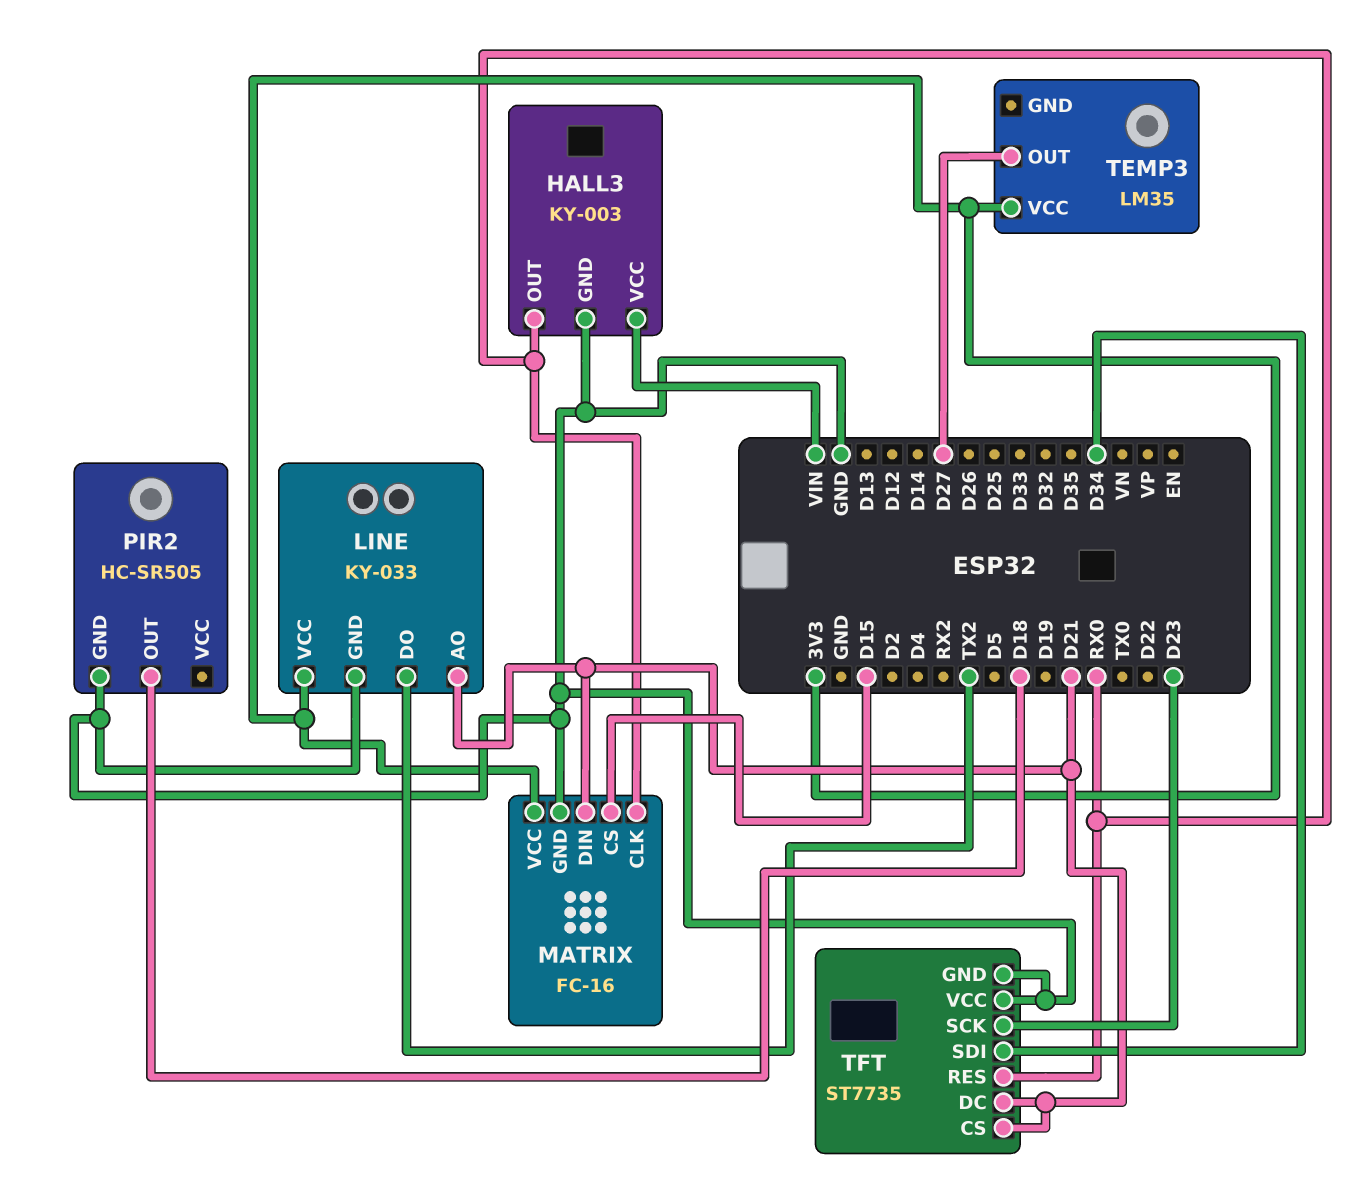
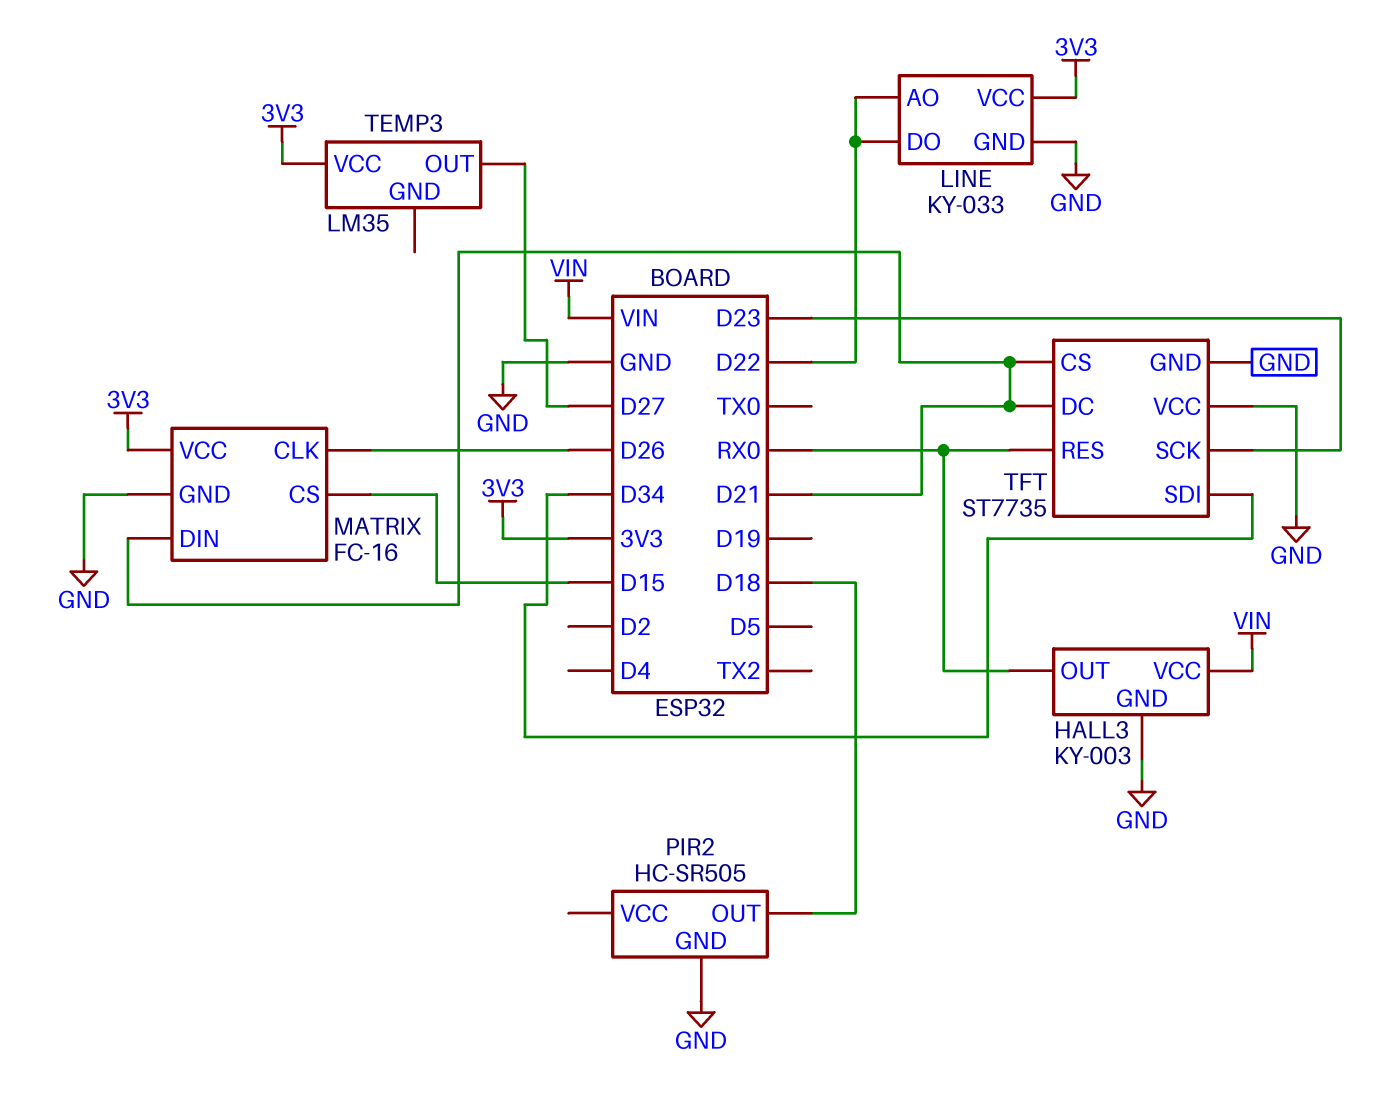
LINE pin AO: D21 -> D22
LINE pin DO: TX2 -> D22
MATRIX pin CLK: RX0 -> D26

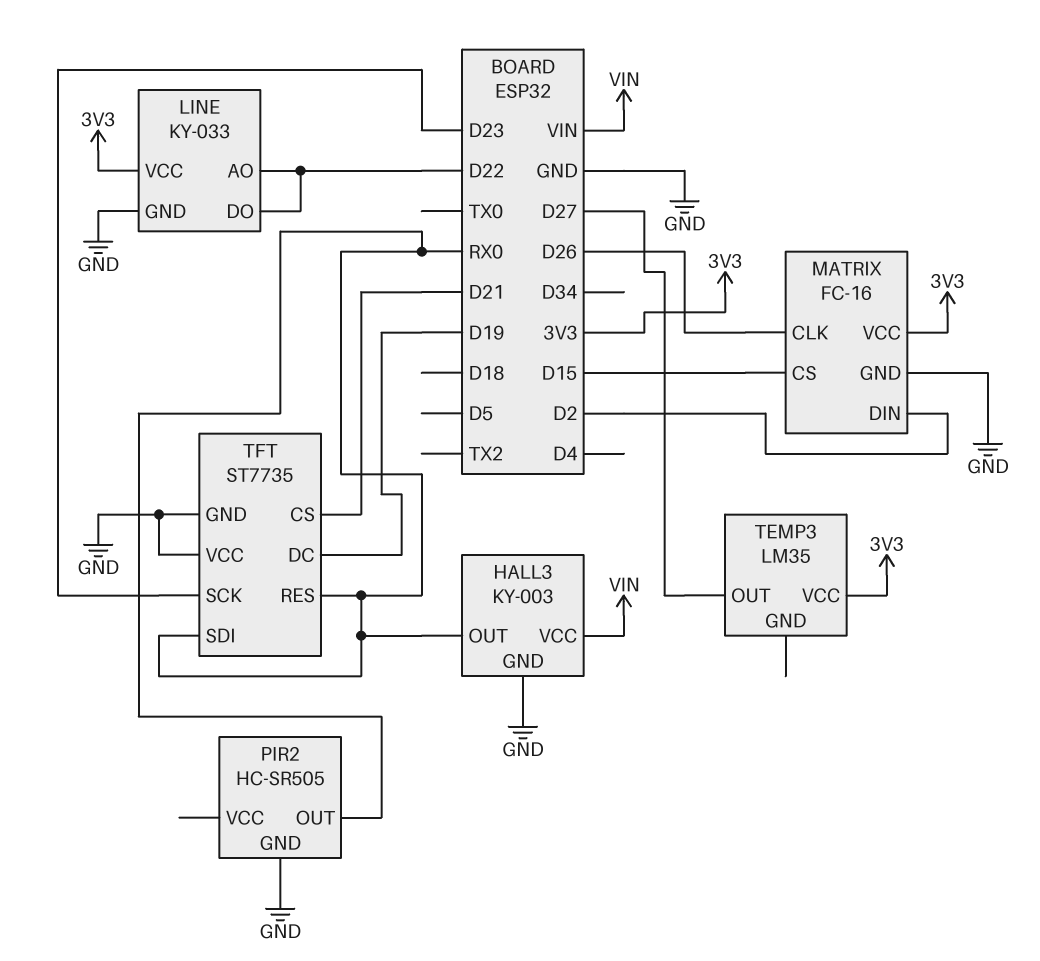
MATRIX pin DIN: D21 -> D2
PIR2 pin OUT: D18 -> RX0
TFT pin DC: D21 -> D19
TFT pin SDI: D34 -> RX0

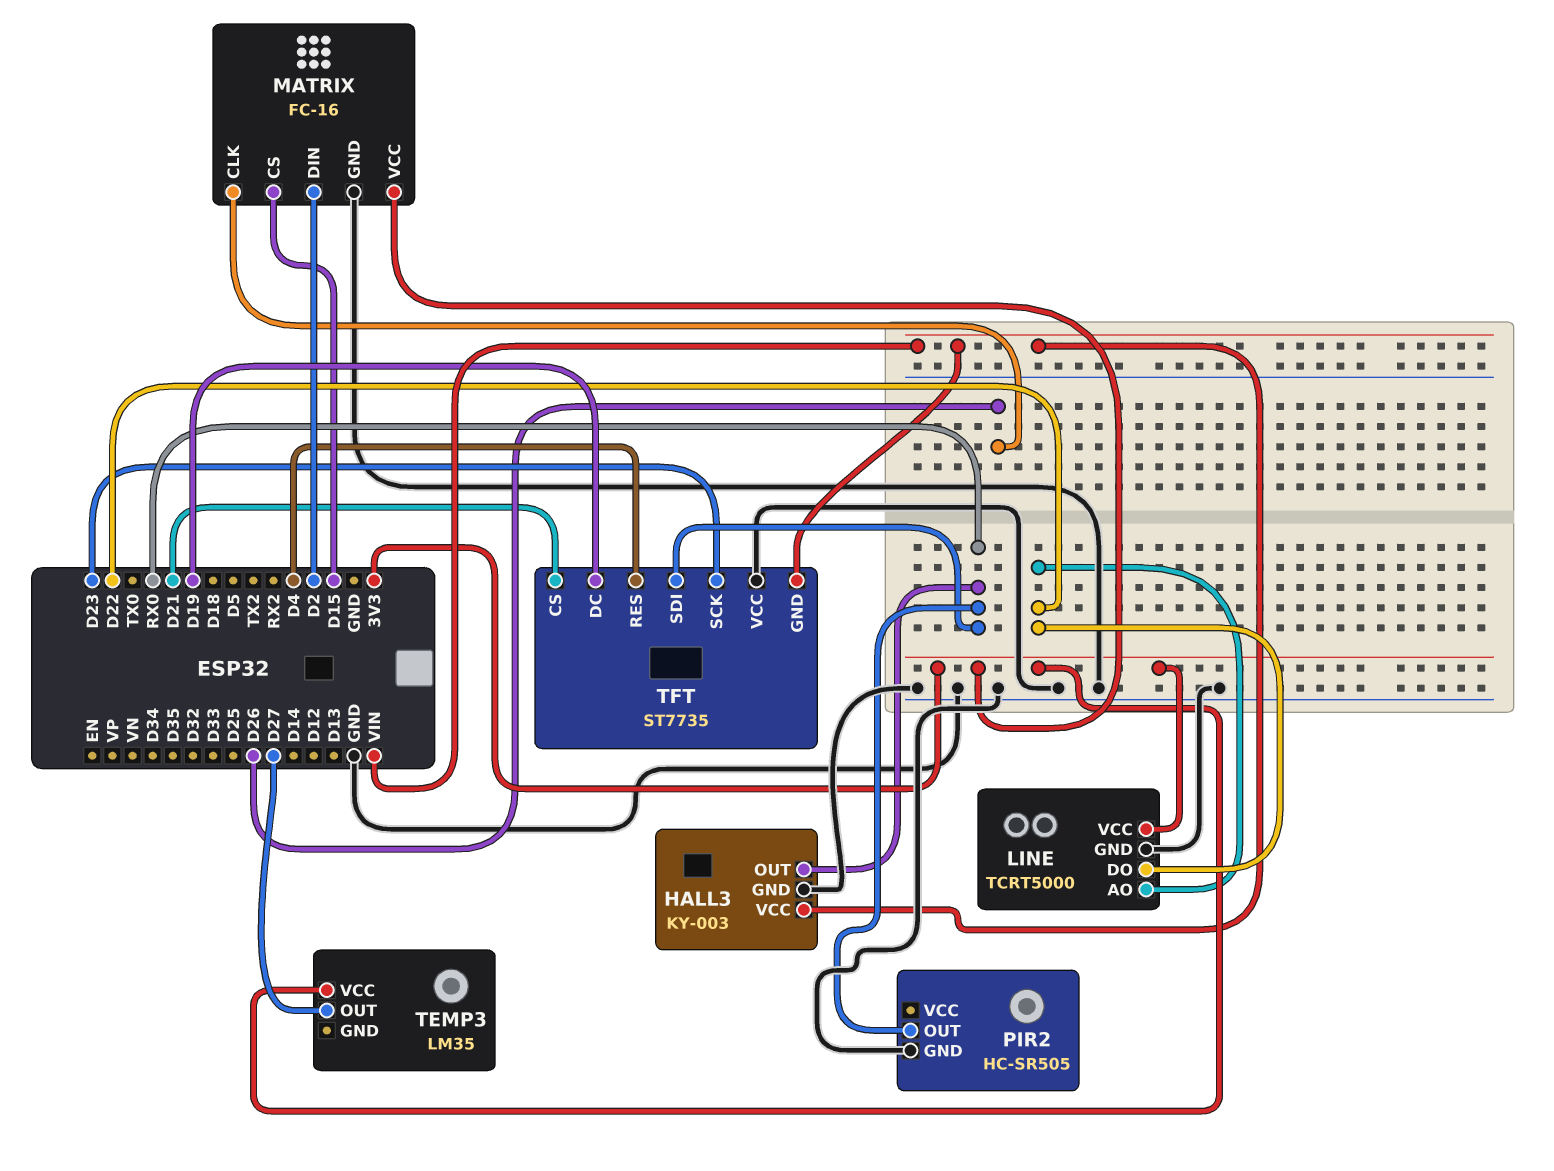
LINE: KY-033 -> TCRT5000
TFT pin GND: GND -> VIN
TFT pin RES: RX0 -> D4

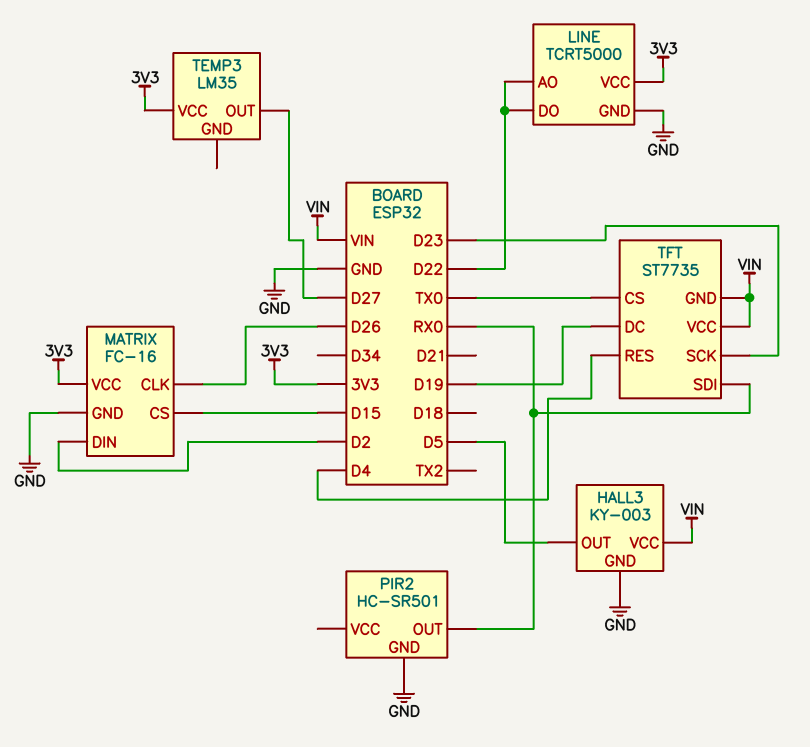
HALL3 pin OUT: RX0 -> D5
PIR2: HC-SR505 -> HC-SR501
TFT pin CS: D21 -> TX0
TFT pin VCC: GND -> VIN

